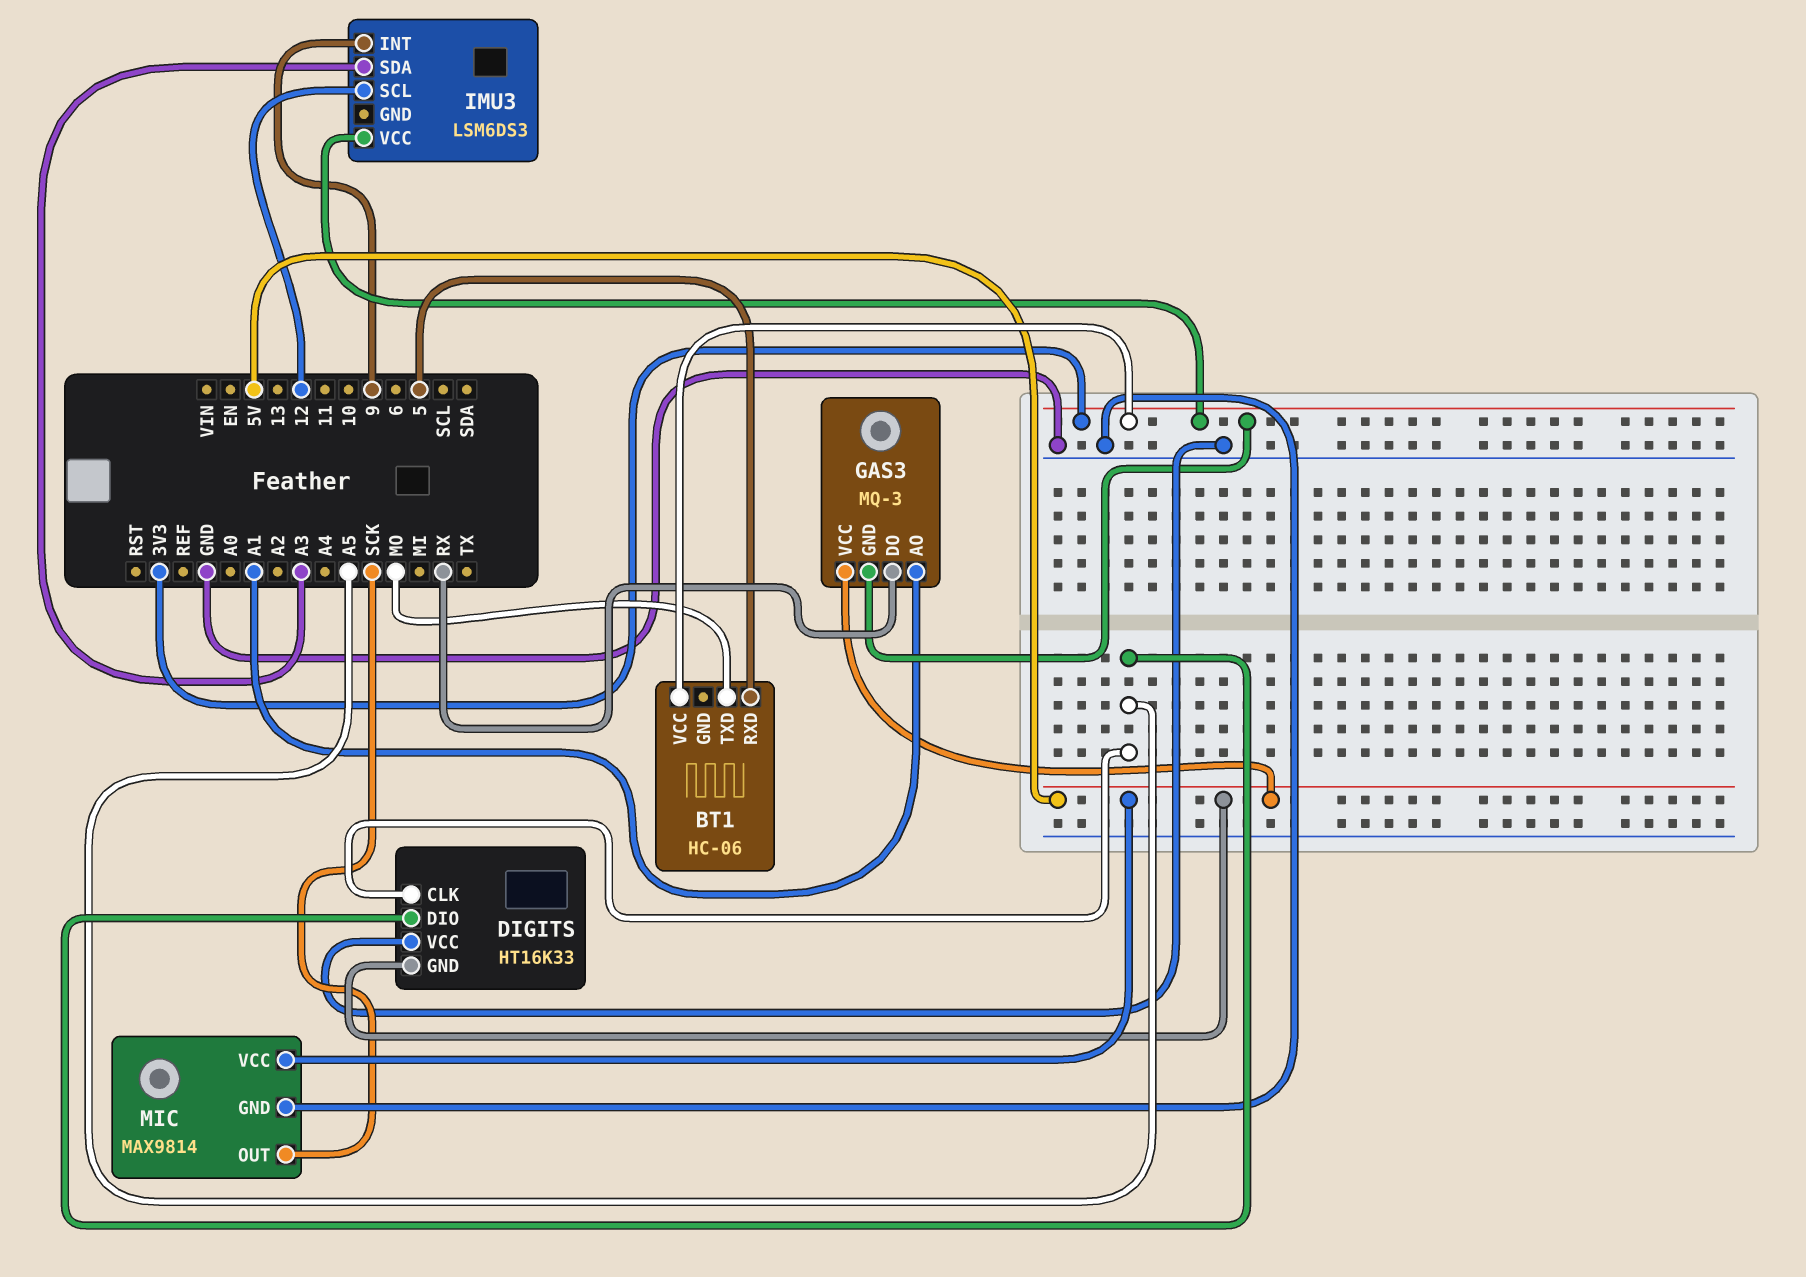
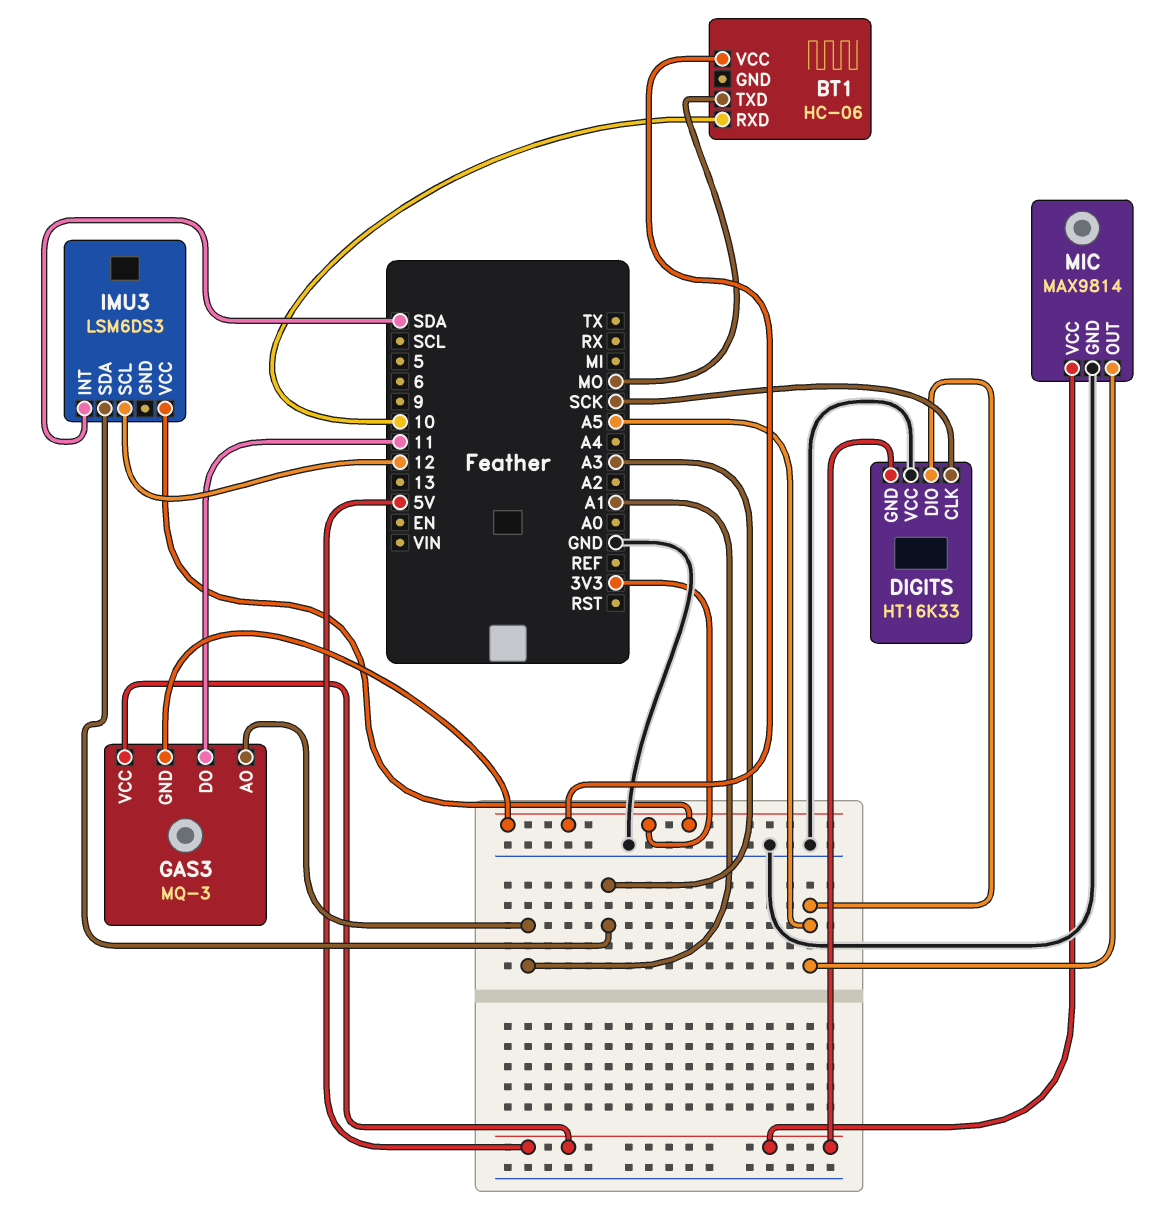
BT1 pin RXD: 5 -> 10
DIGITS pin CLK: A5 -> SCK
GAS3 pin DO: RX -> 11
IMU3 pin INT: 9 -> SDA
MIC pin OUT: SCK -> A5

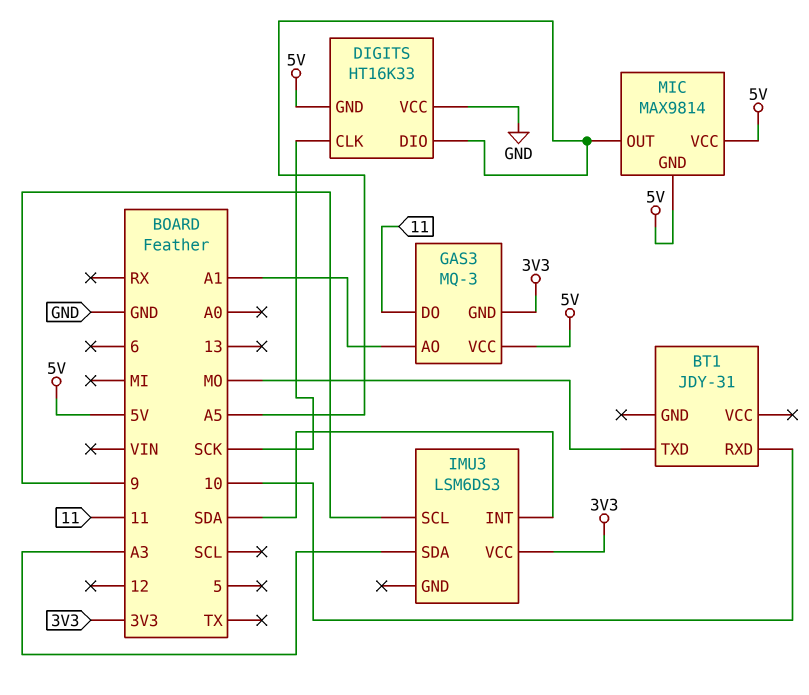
BT1: HC-06 -> JDY-31
BT1 pin VCC: 3V3 -> none
IMU3 pin SCL: 12 -> 9
MIC pin GND: GND -> 5V

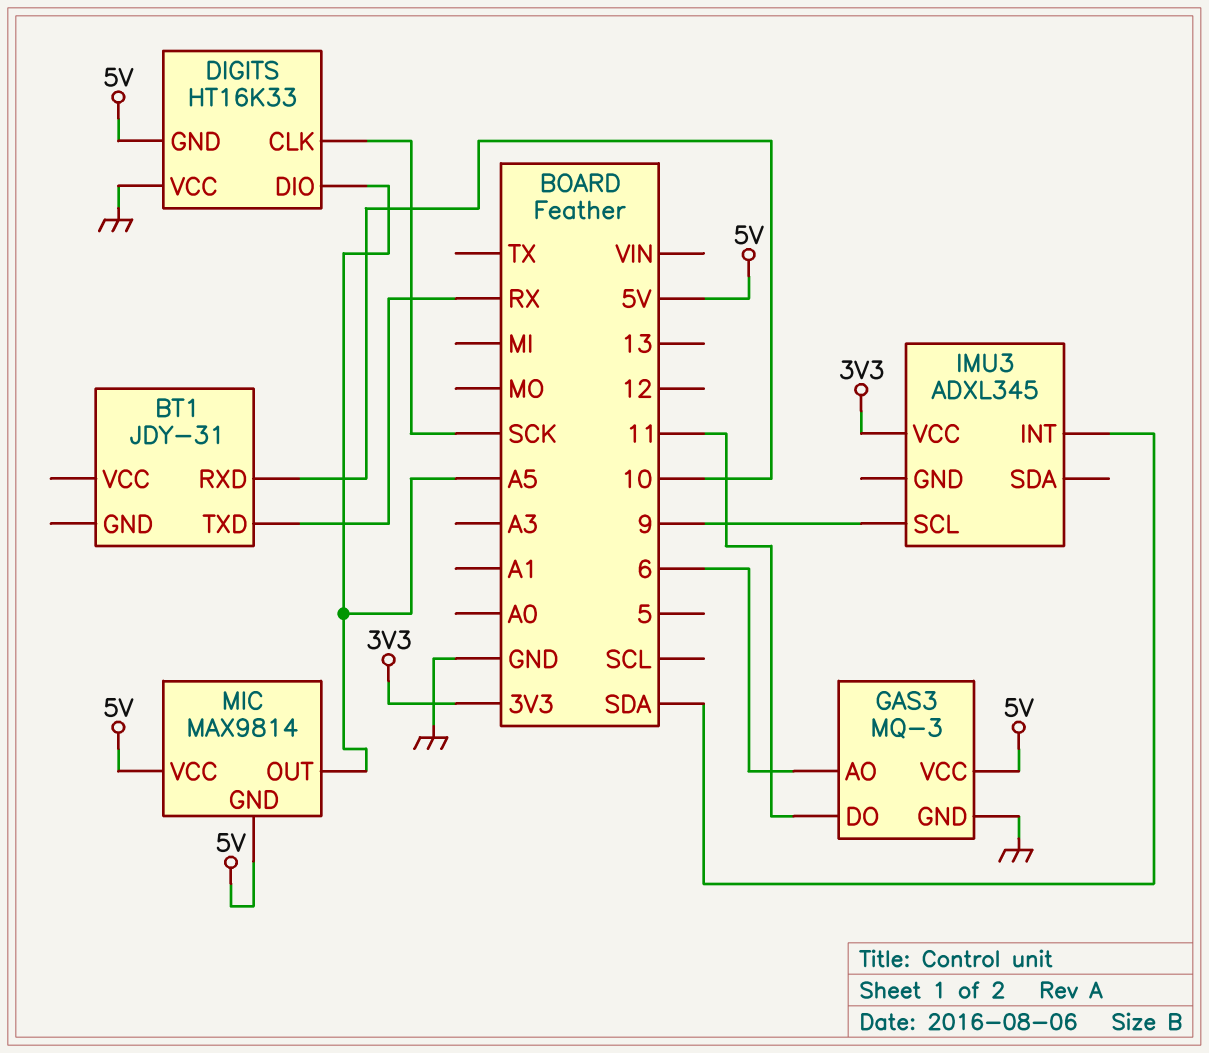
BT1 pin TXD: MO -> RX
GAS3 pin AO: A1 -> 6
GAS3 pin GND: 3V3 -> GND
IMU3: LSM6DS3 -> ADXL345
IMU3 pin SDA: A3 -> none

